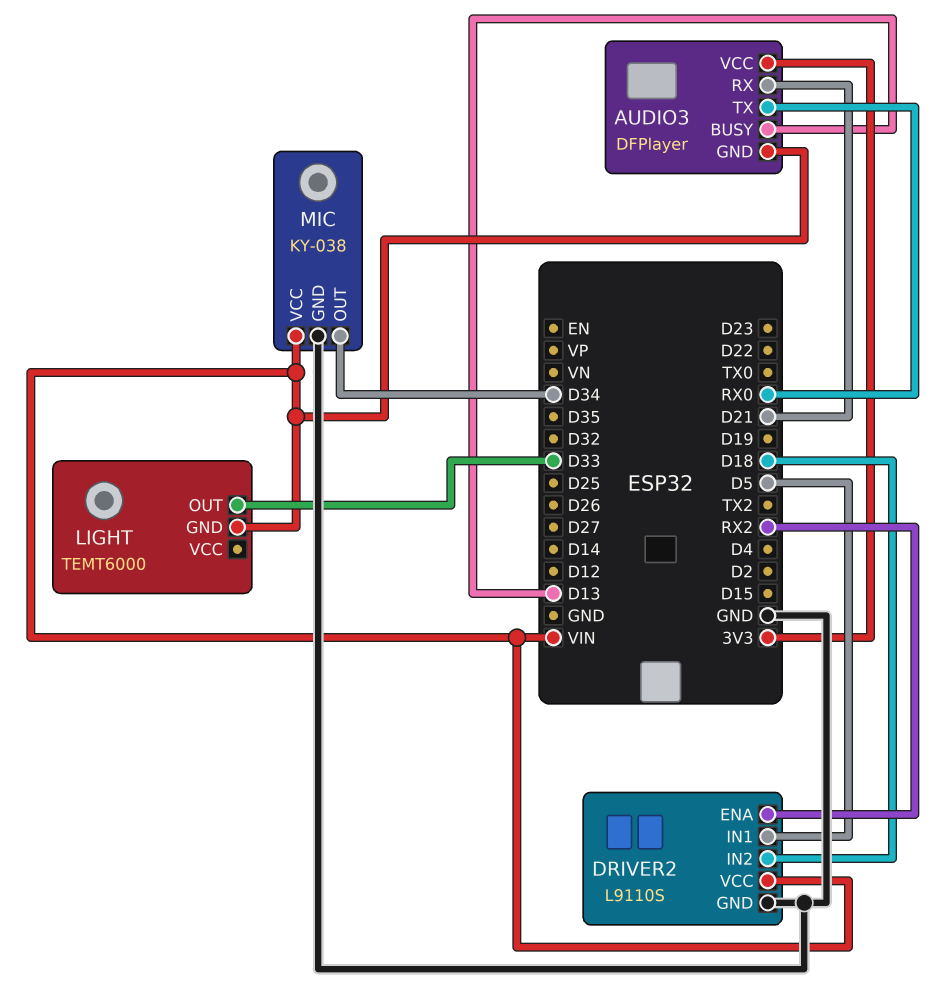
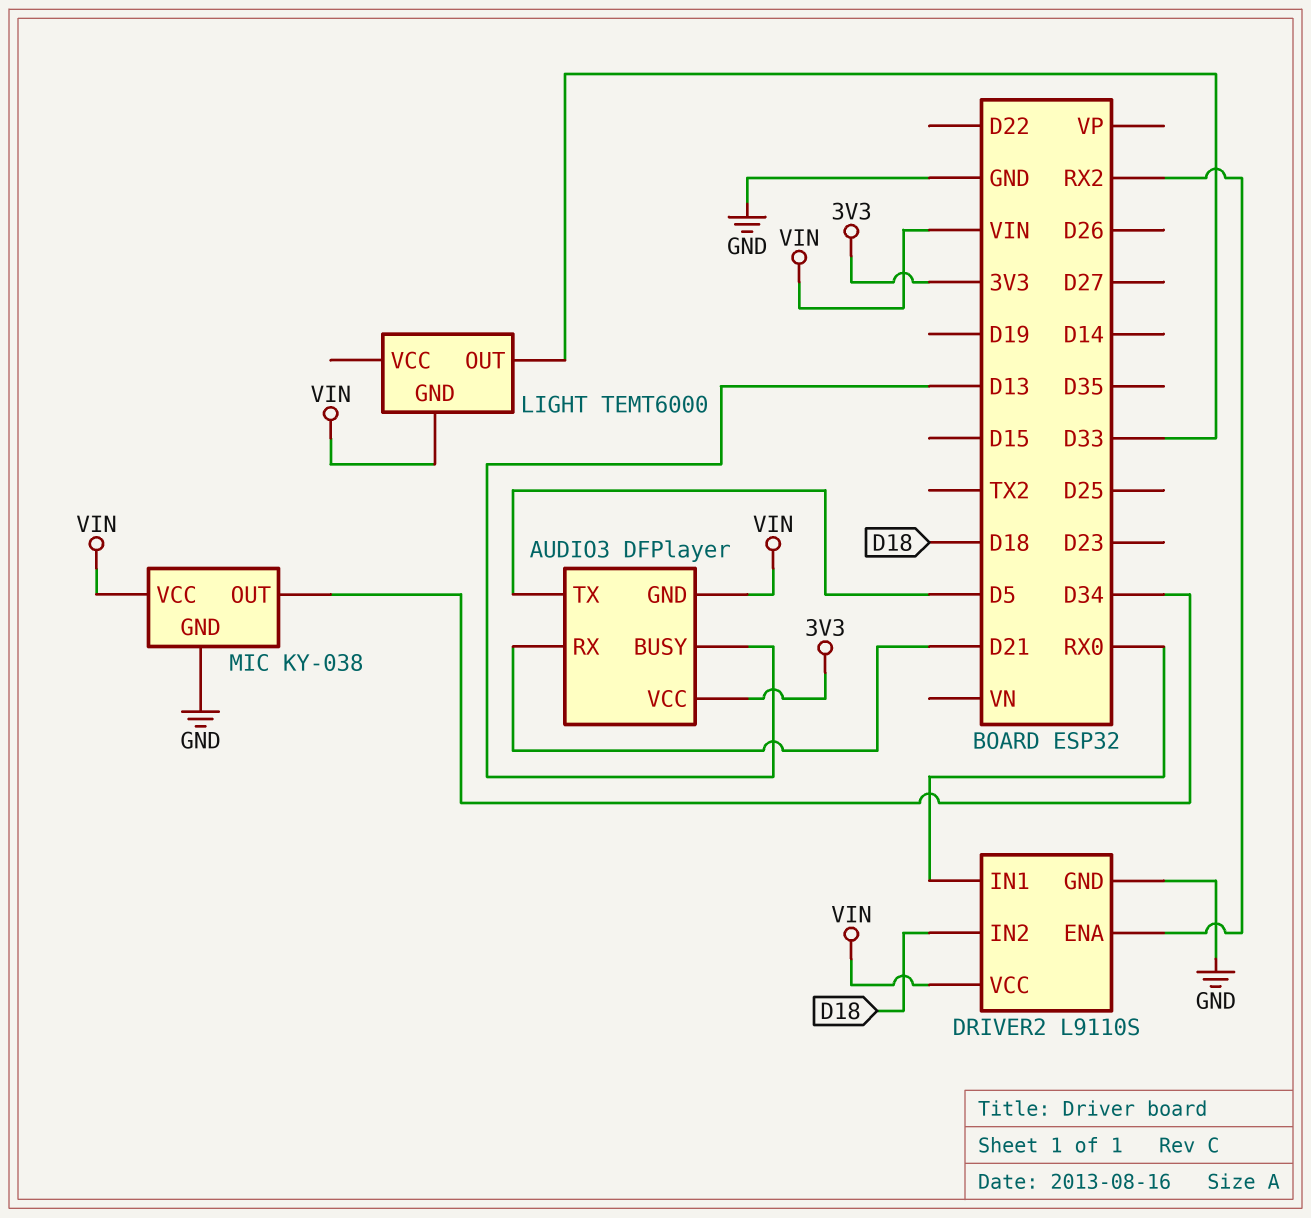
AUDIO3 pin TX: RX0 -> D5
DRIVER2 pin IN1: D5 -> RX0

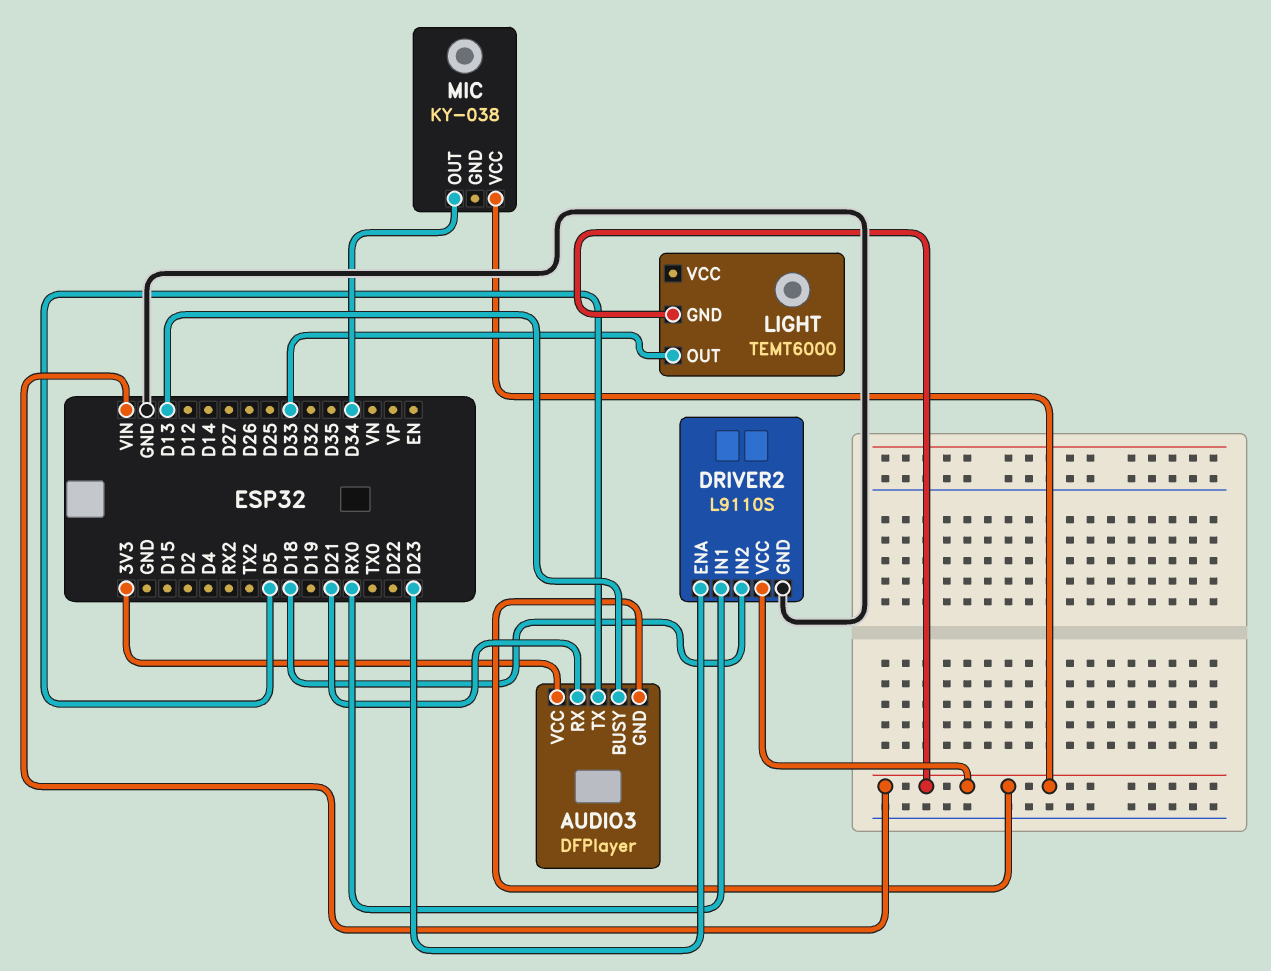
DRIVER2 pin ENA: RX2 -> D23
MIC pin GND: GND -> none

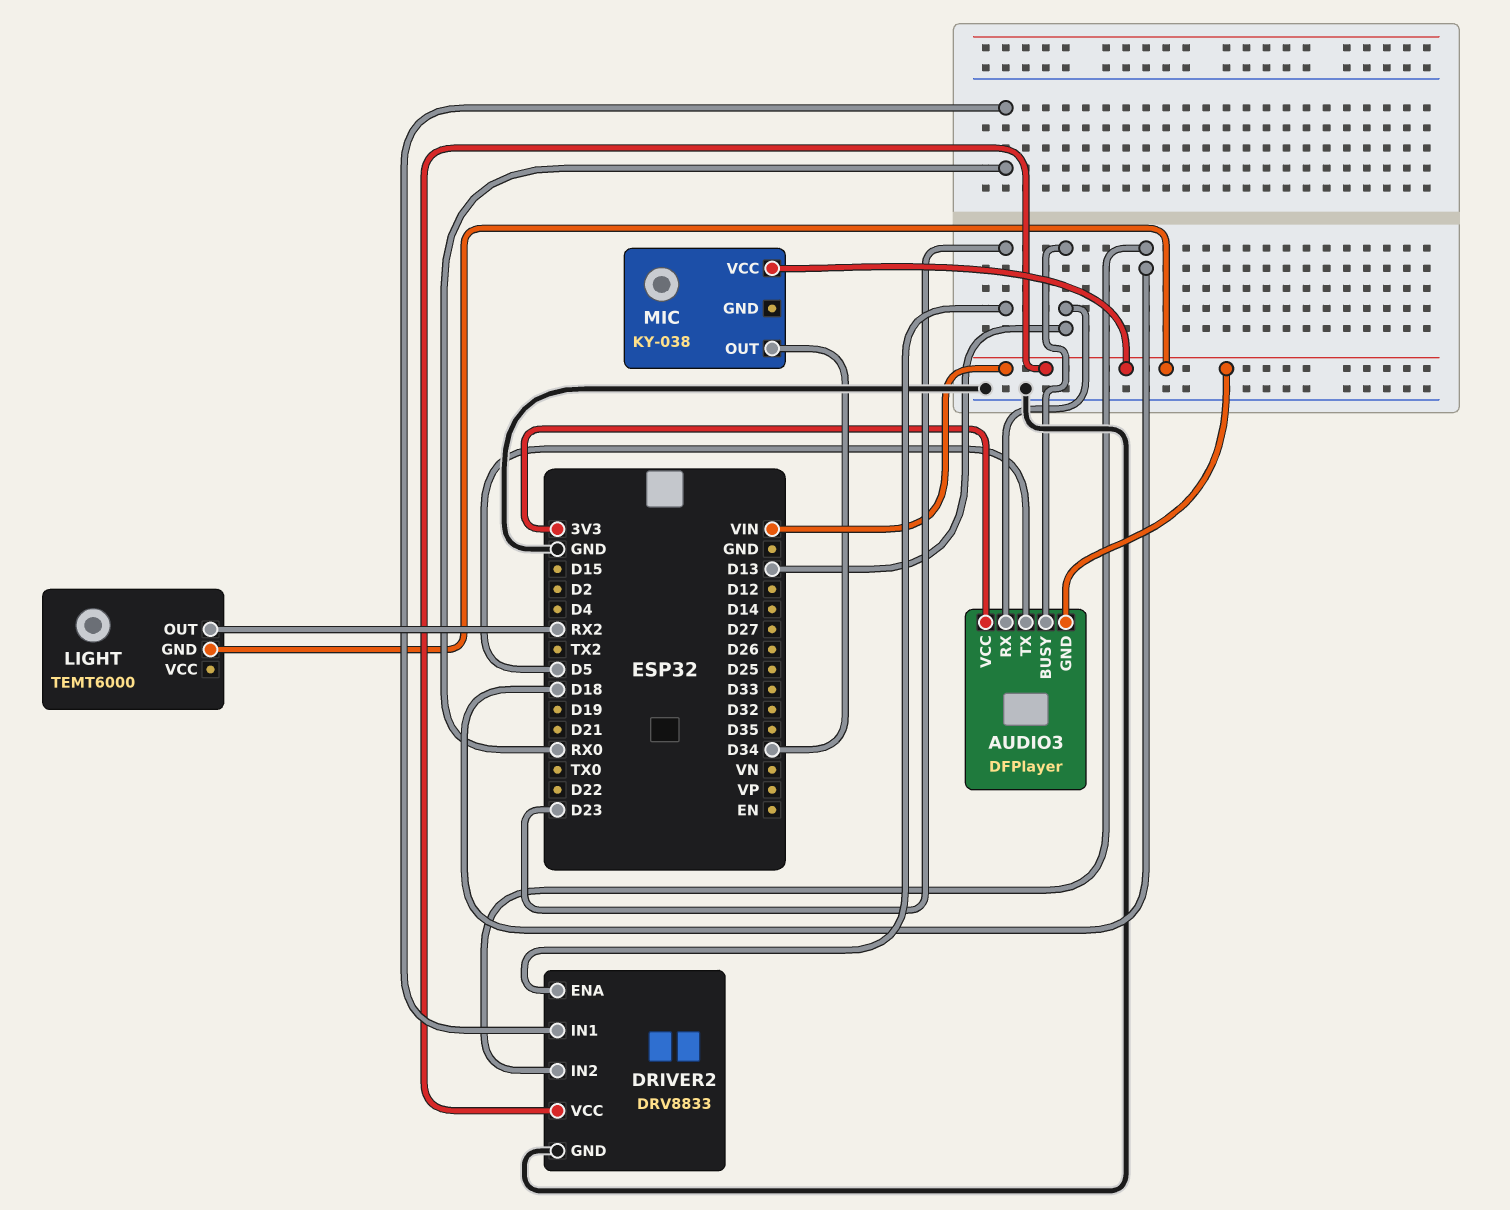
AUDIO3 pin RX: D21 -> D13
DRIVER2: L9110S -> DRV8833
LIGHT pin OUT: D33 -> RX2

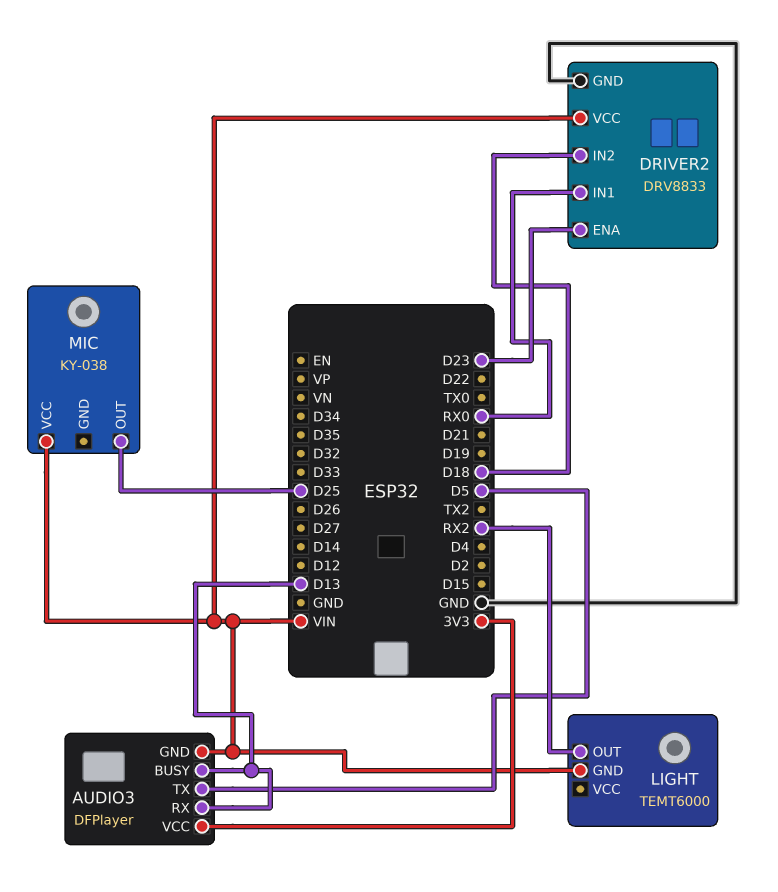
MIC pin OUT: D34 -> D25

